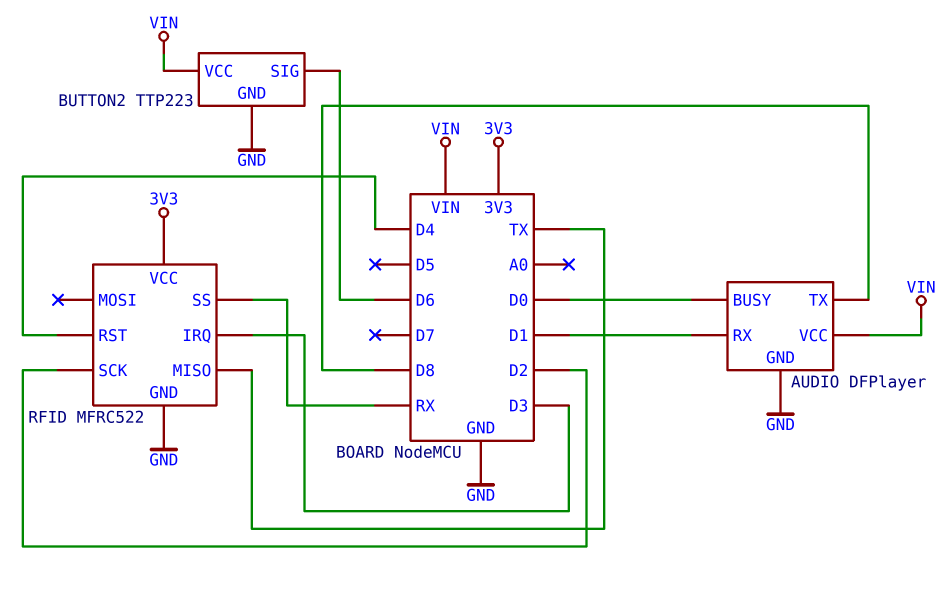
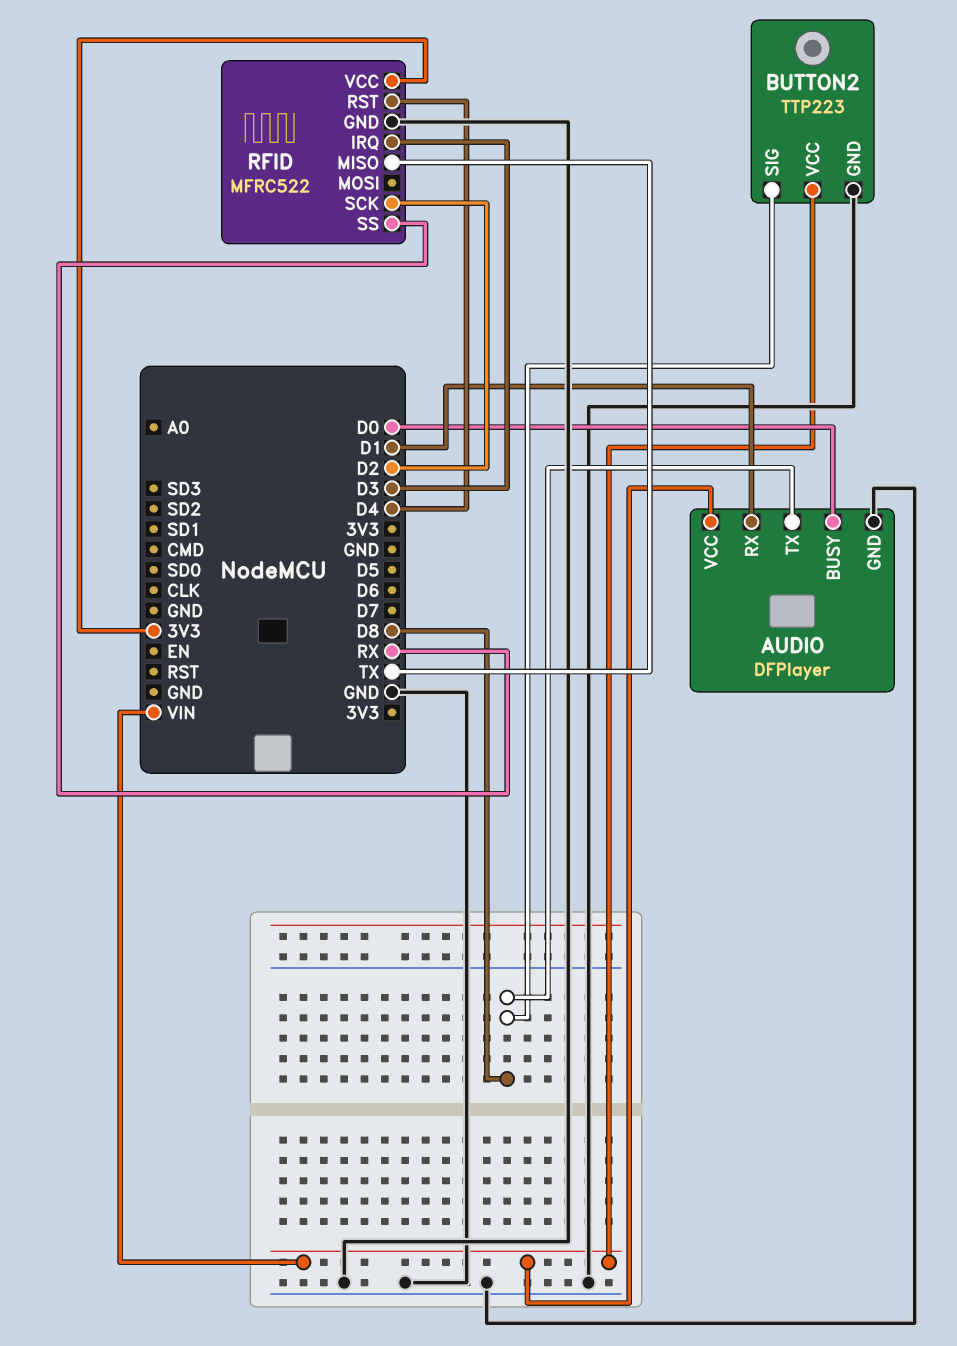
BUTTON2 pin SIG: D6 -> D8

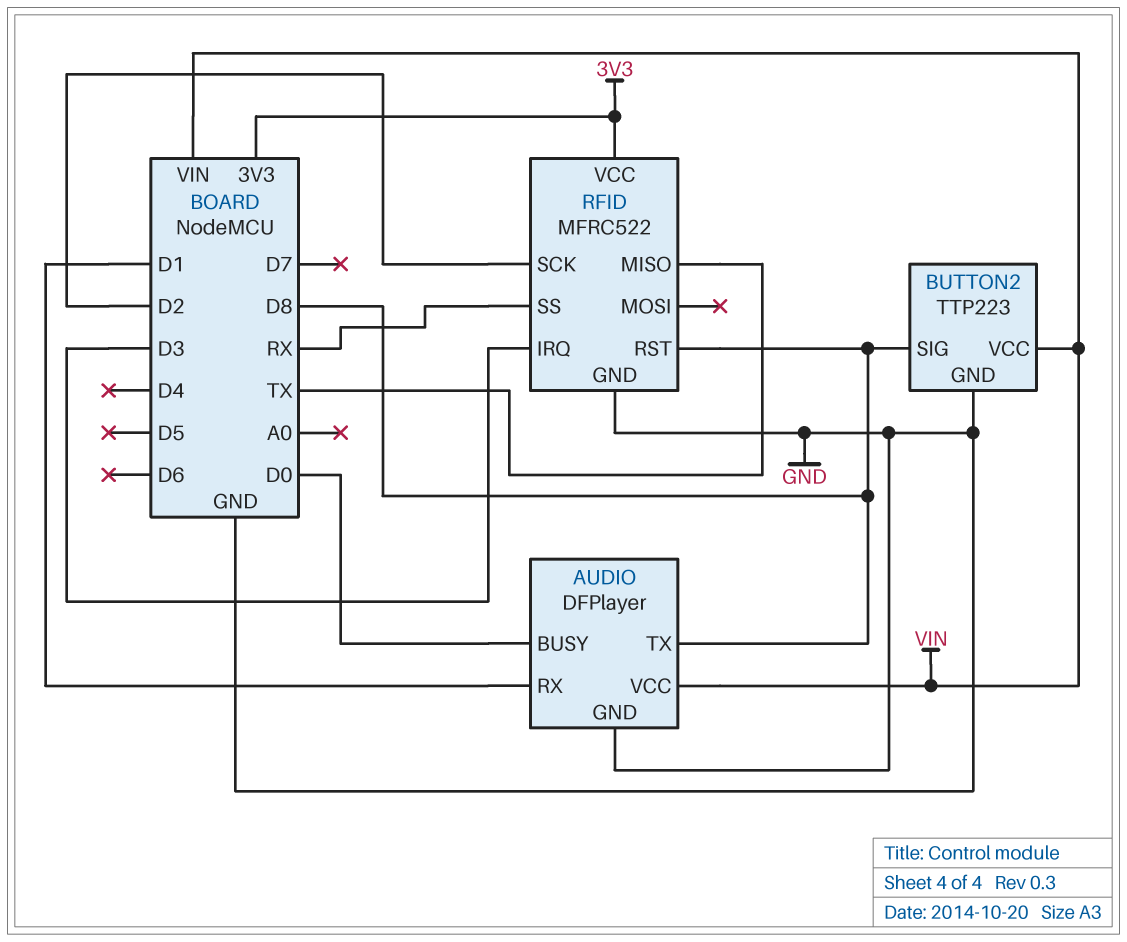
RFID pin RST: D4 -> D8

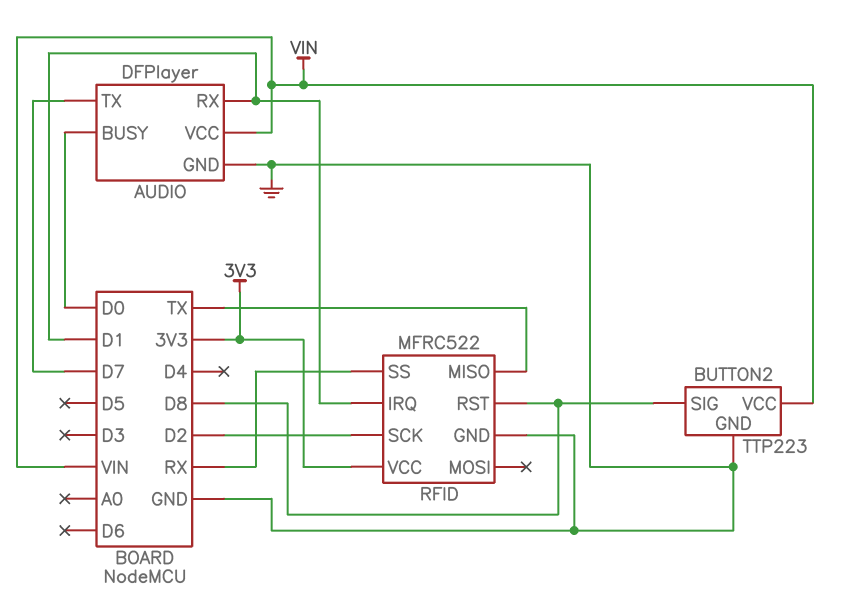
AUDIO pin TX: D8 -> D7
RFID pin IRQ: D3 -> D1

